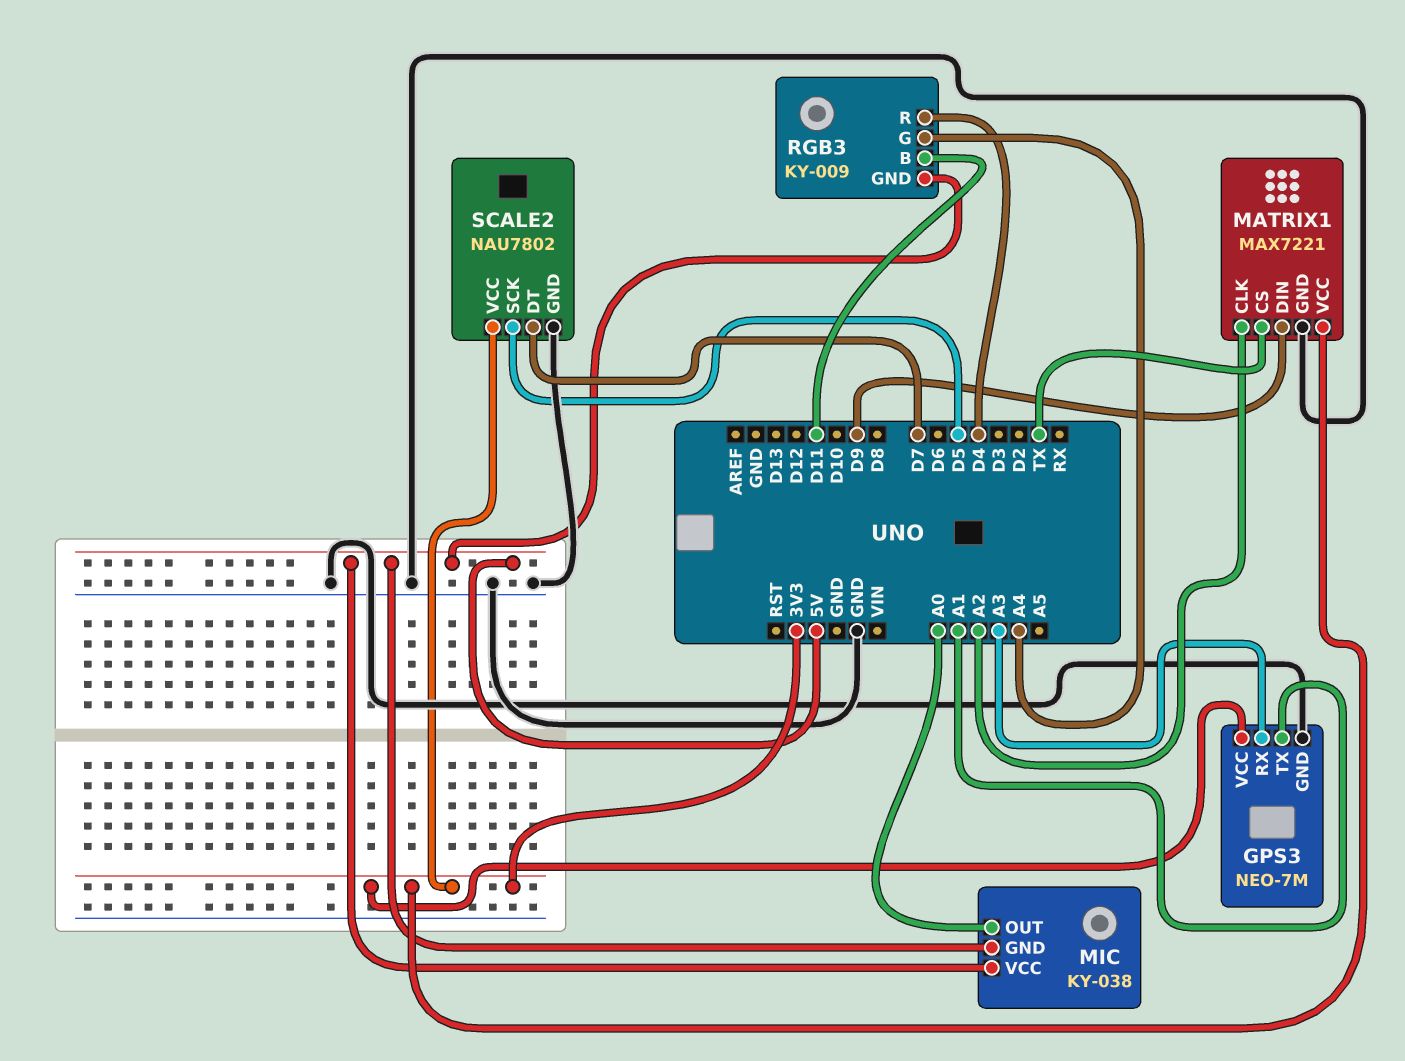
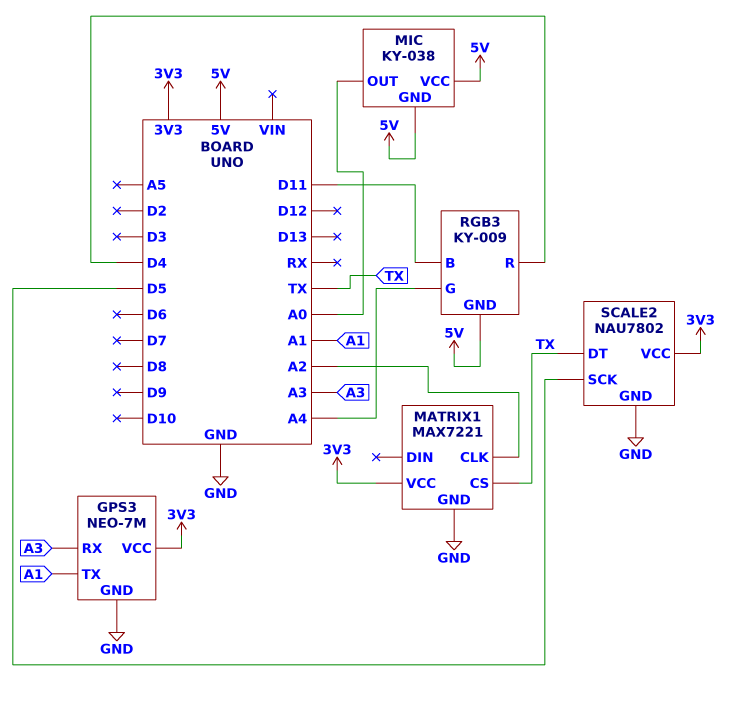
MATRIX1 pin DIN: D9 -> none
SCALE2 pin DT: D7 -> TX

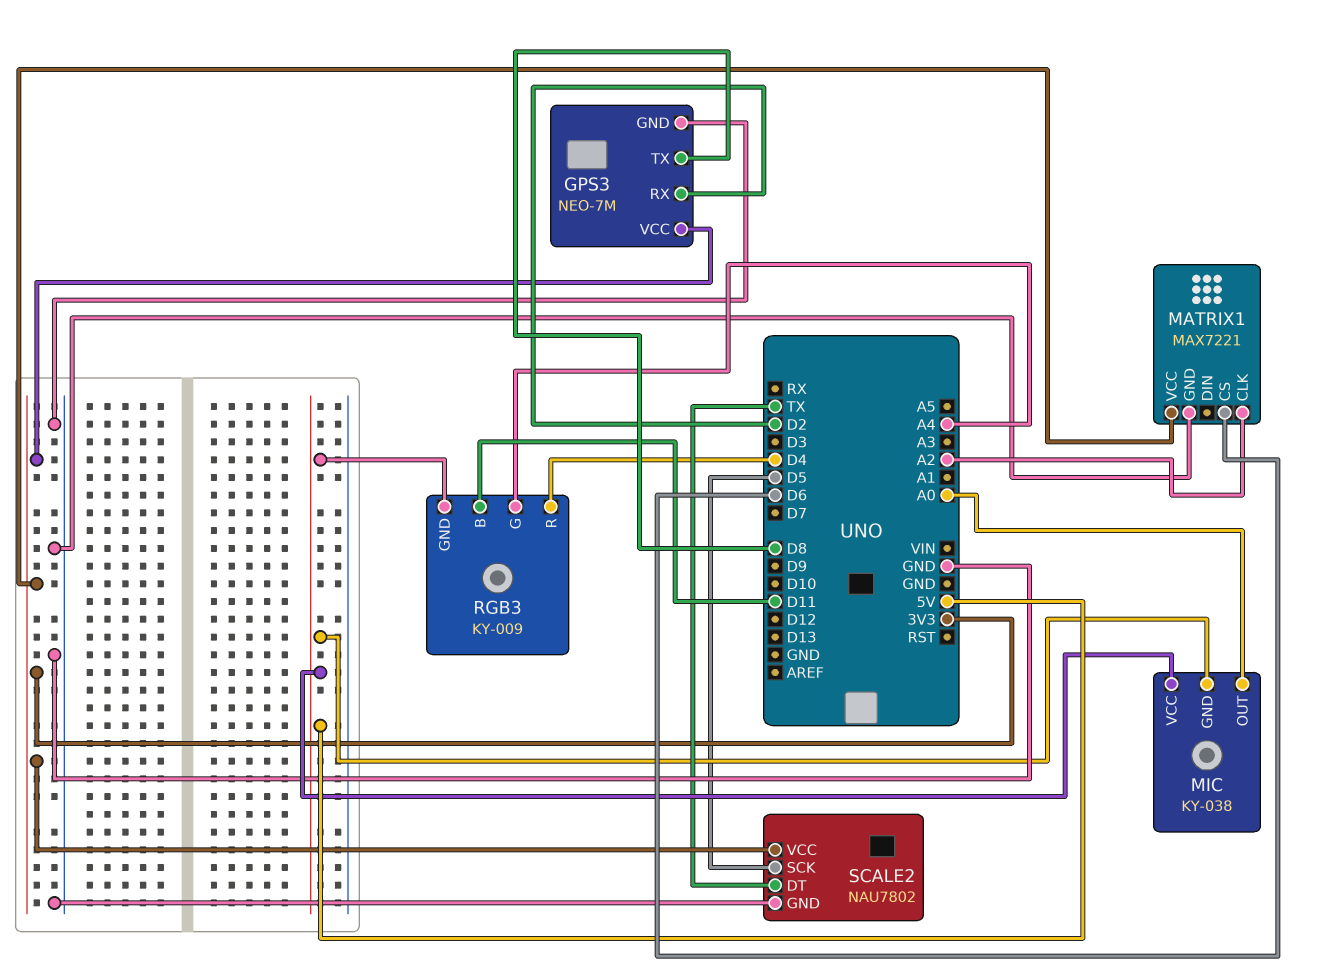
GPS3 pin RX: A3 -> D2
GPS3 pin TX: A1 -> D8
MATRIX1 pin CS: TX -> D6

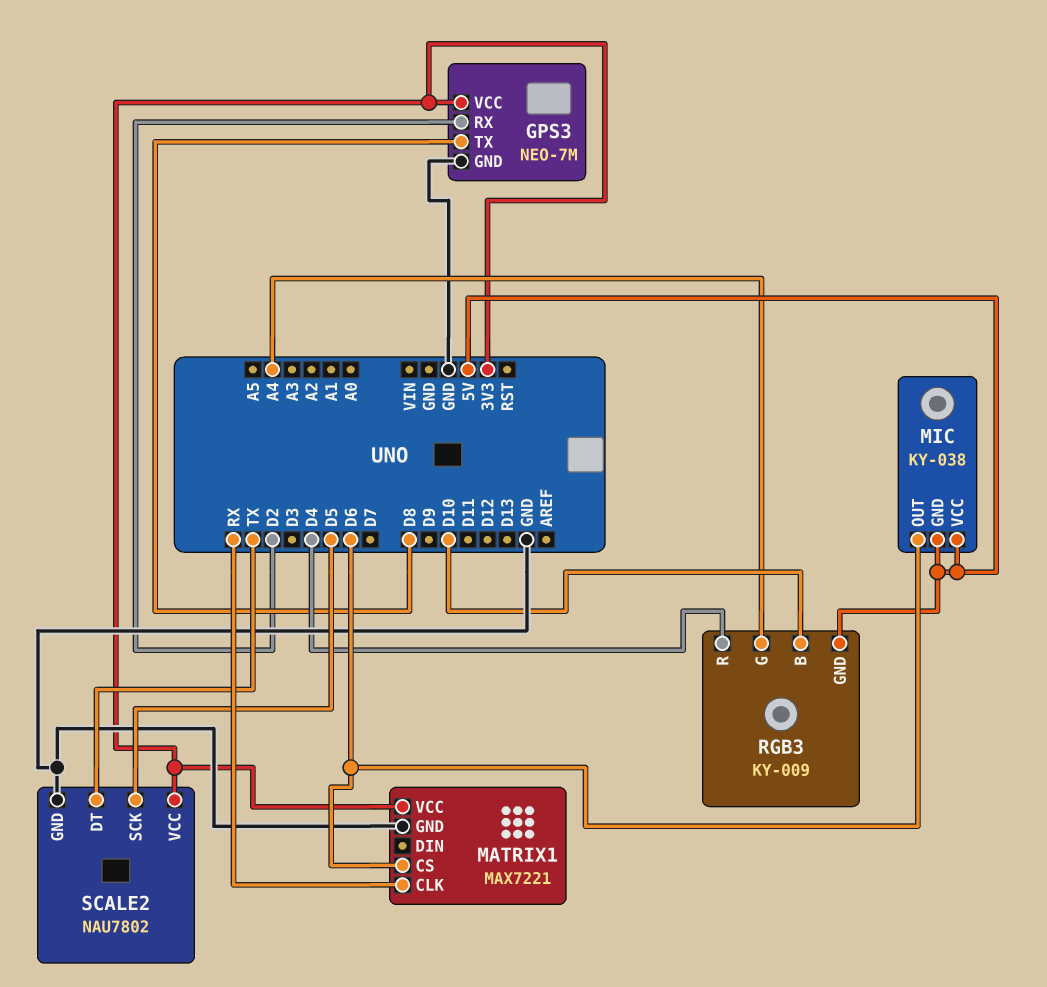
MATRIX1 pin CLK: A2 -> RX
MIC pin OUT: A0 -> D6
RGB3 pin B: D11 -> D10

